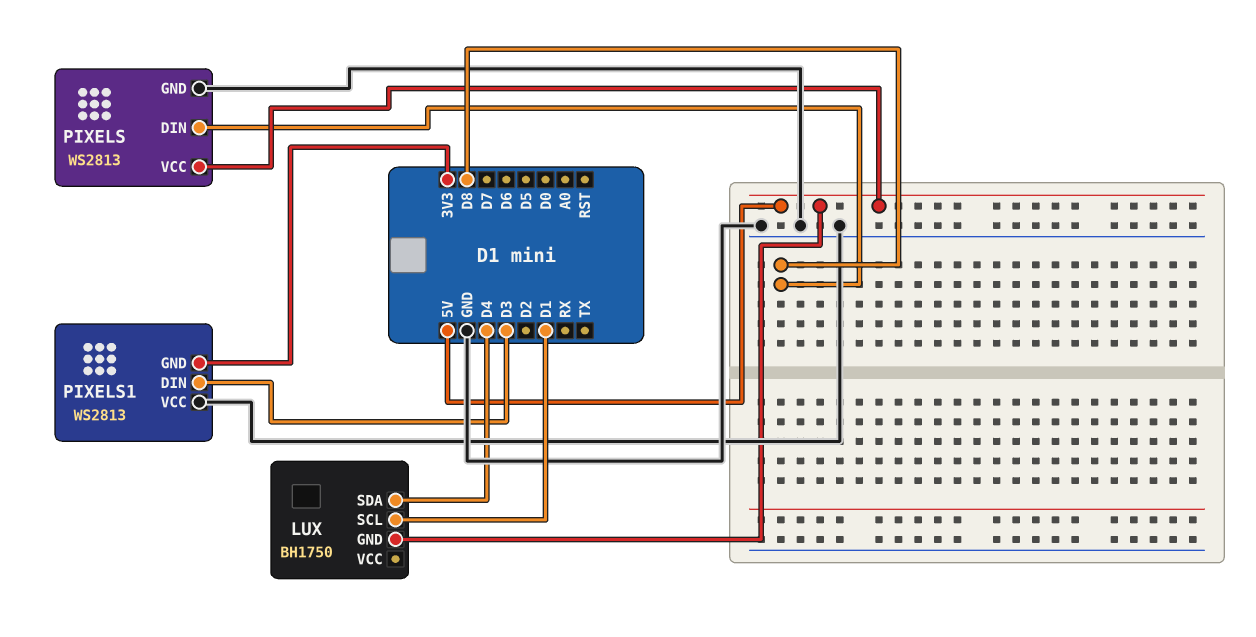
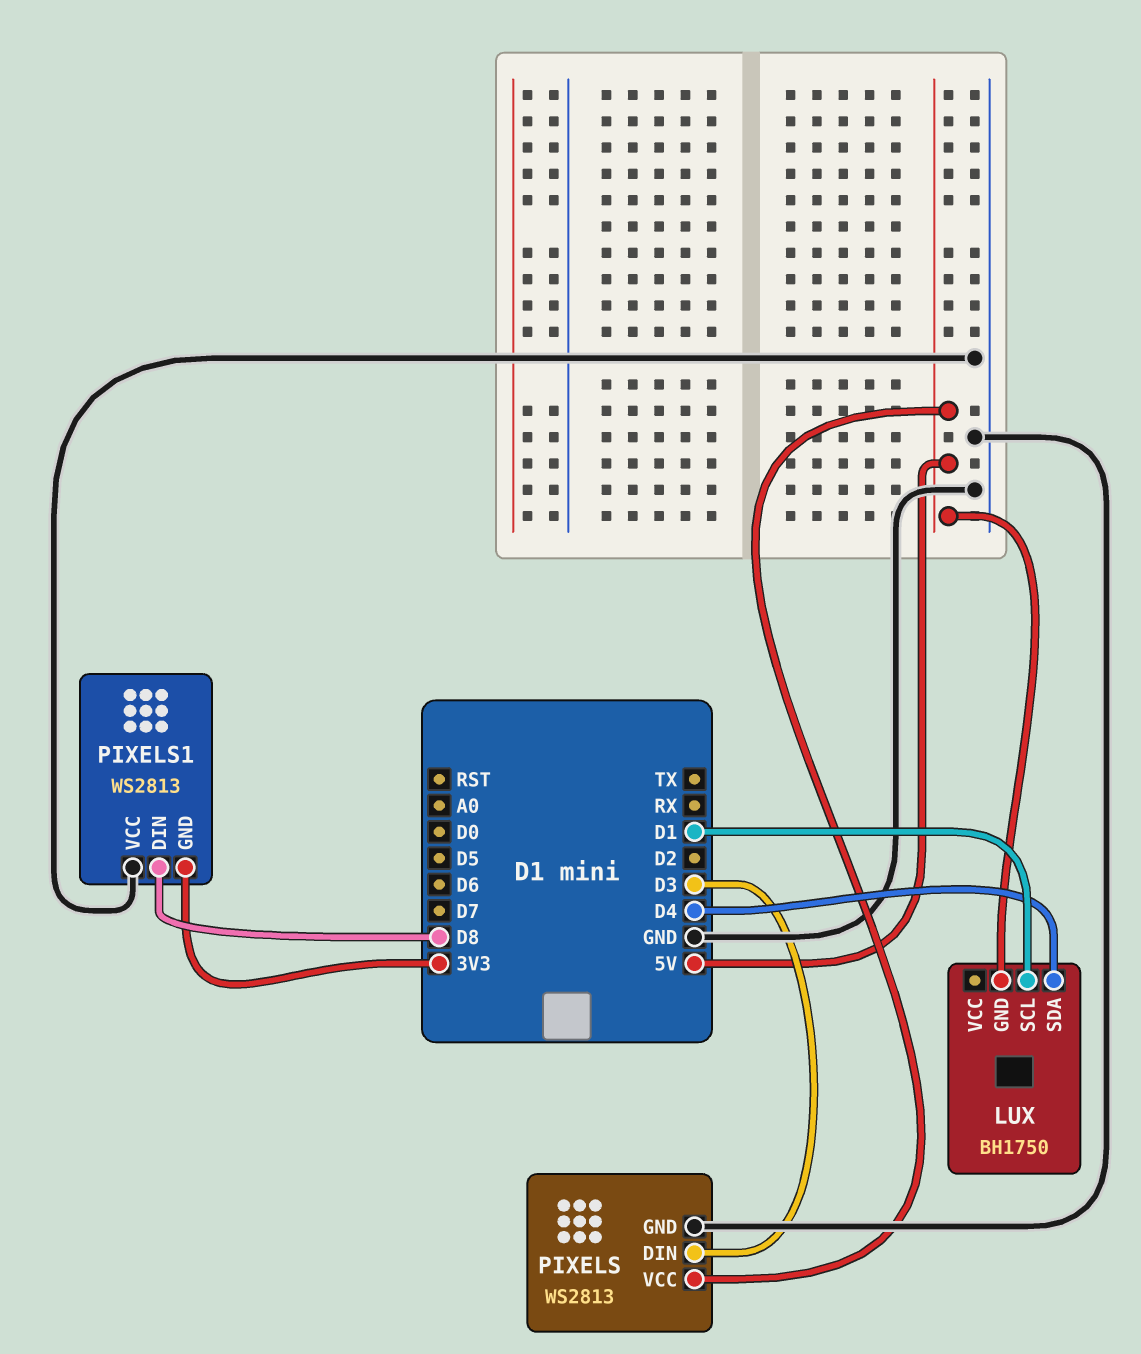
PIXELS pin DIN: D8 -> D3
PIXELS1 pin DIN: D3 -> D8

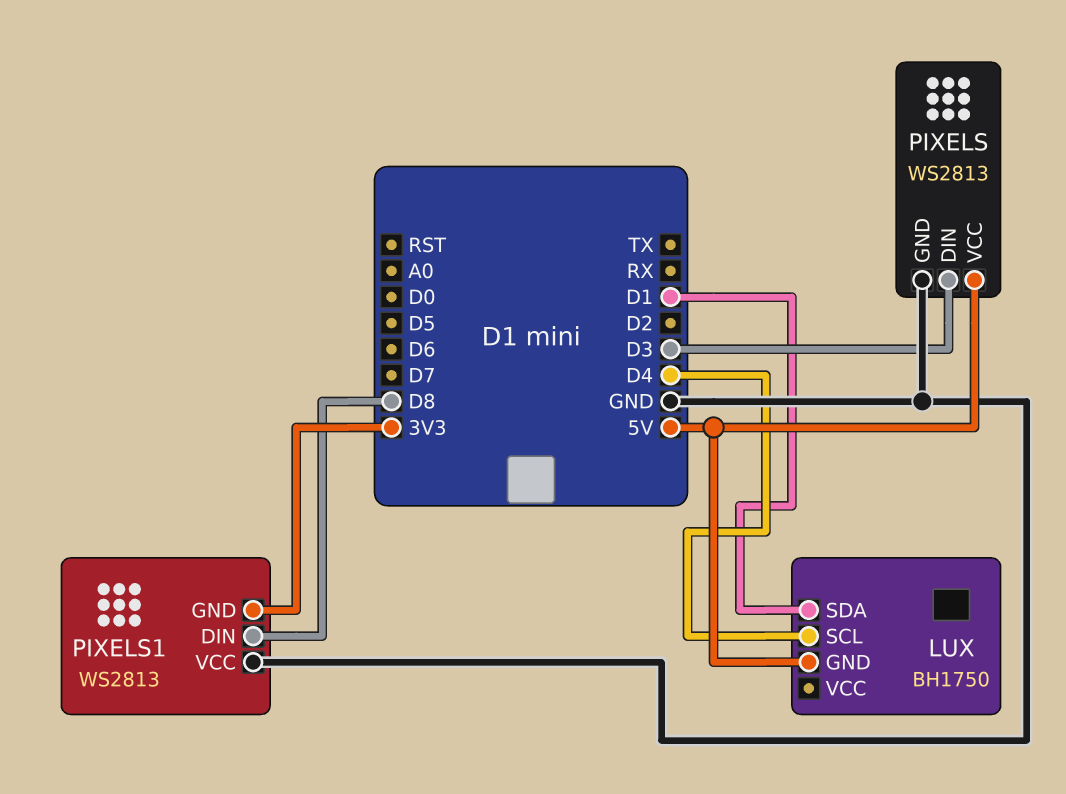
LUX pin SCL: D1 -> D4
LUX pin SDA: D4 -> D1

